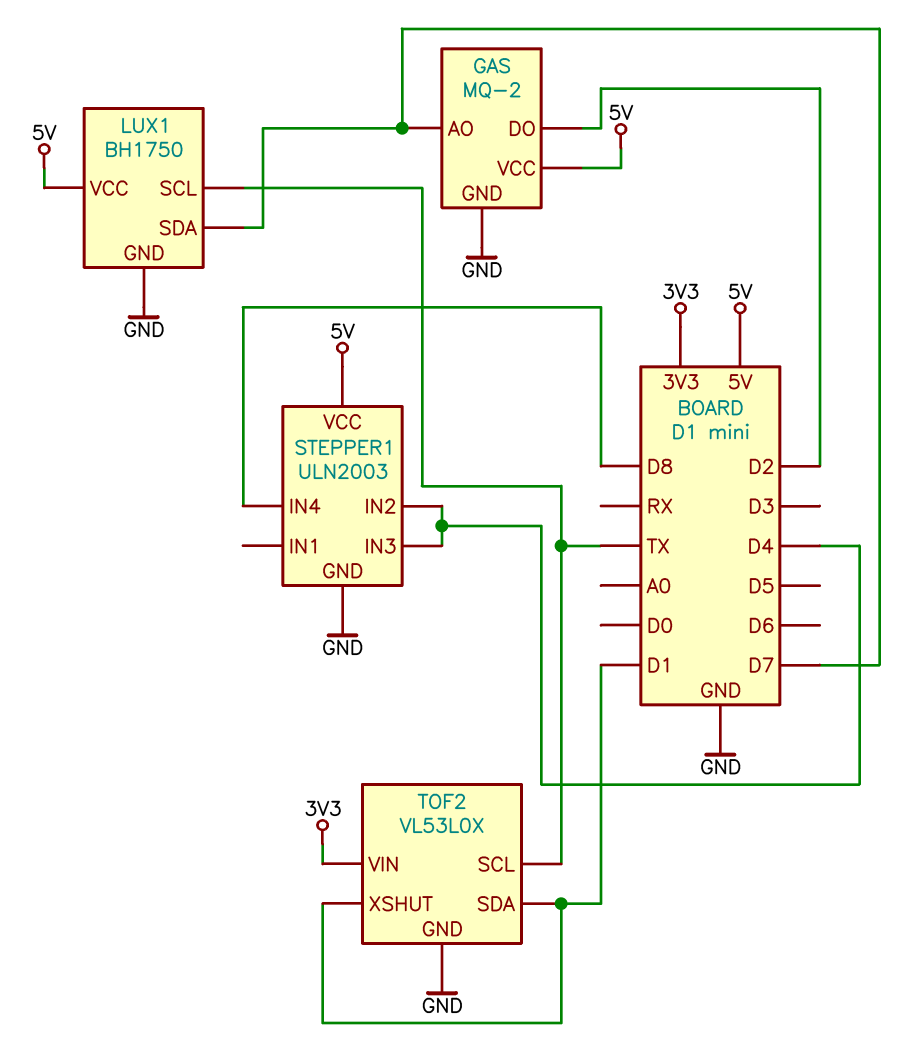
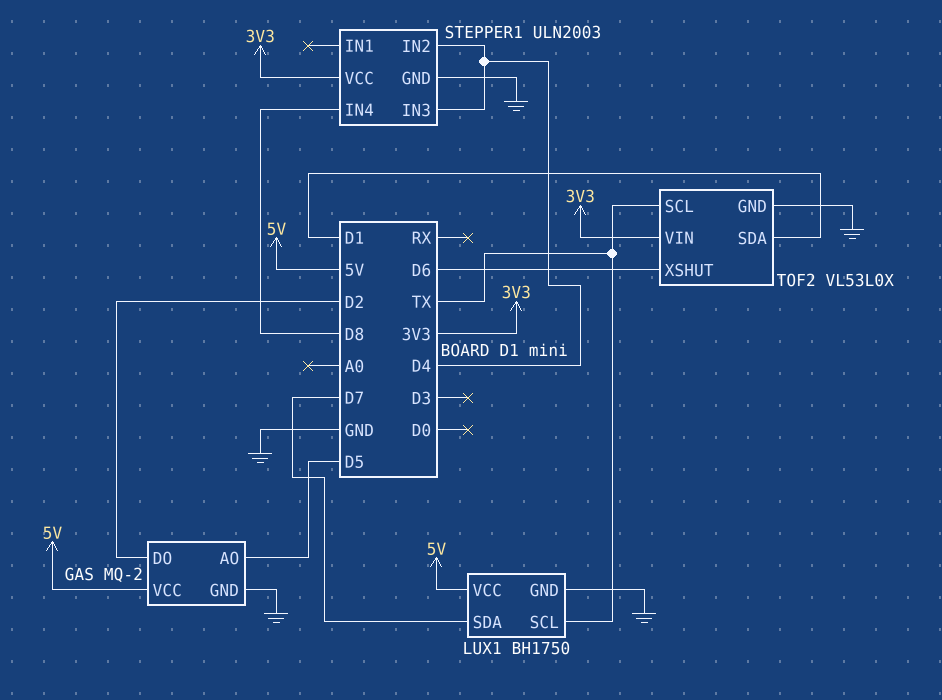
GAS pin AO: D7 -> D5
STEPPER1 pin VCC: 5V -> 3V3
TOF2 pin XSHUT: D1 -> D6

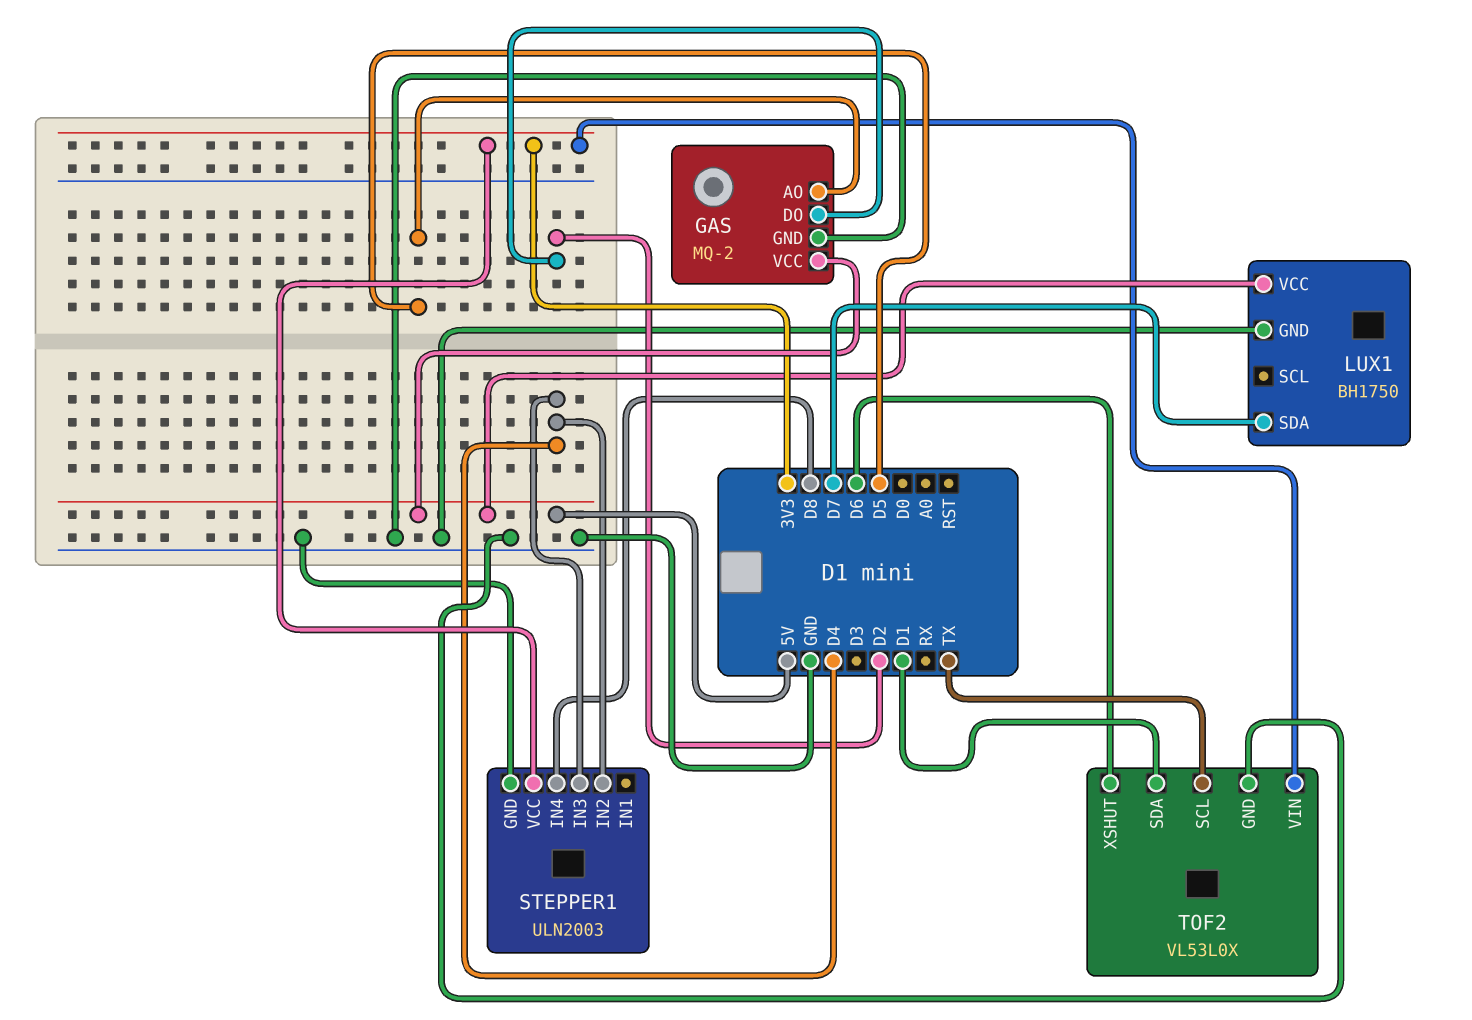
LUX1 pin SCL: TX -> none

